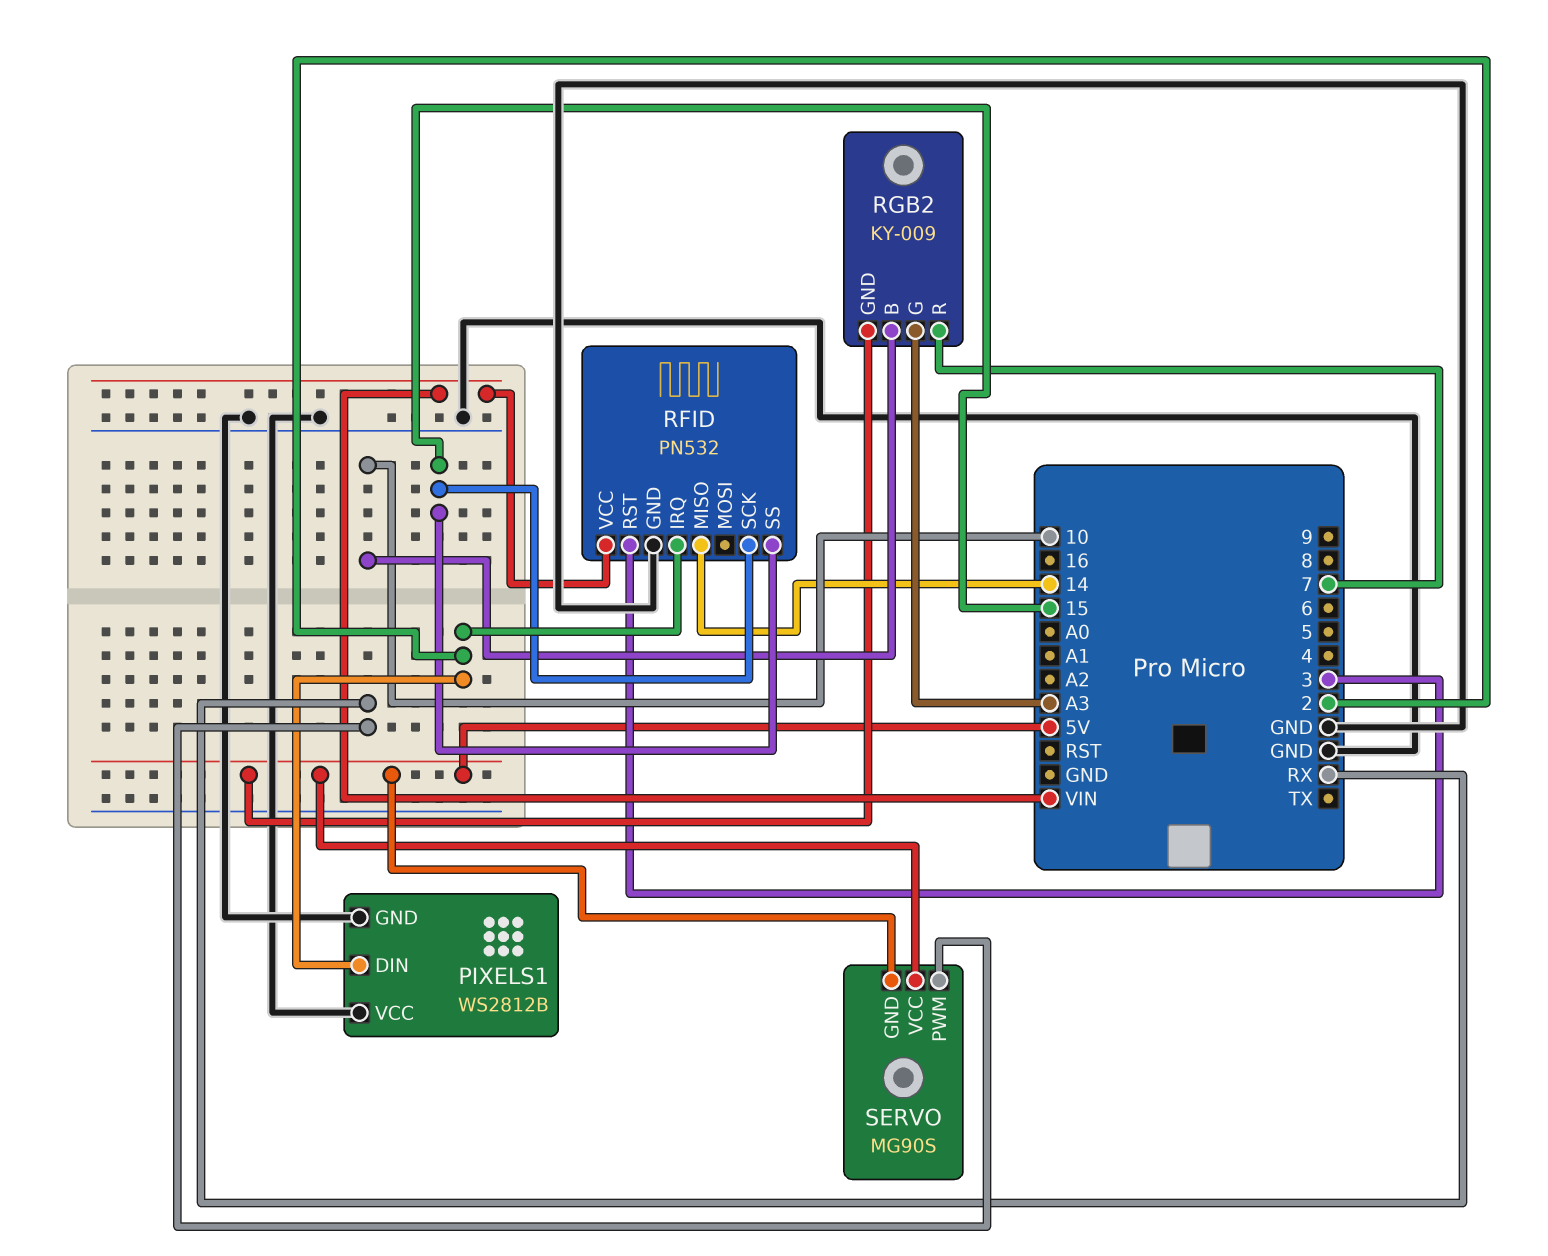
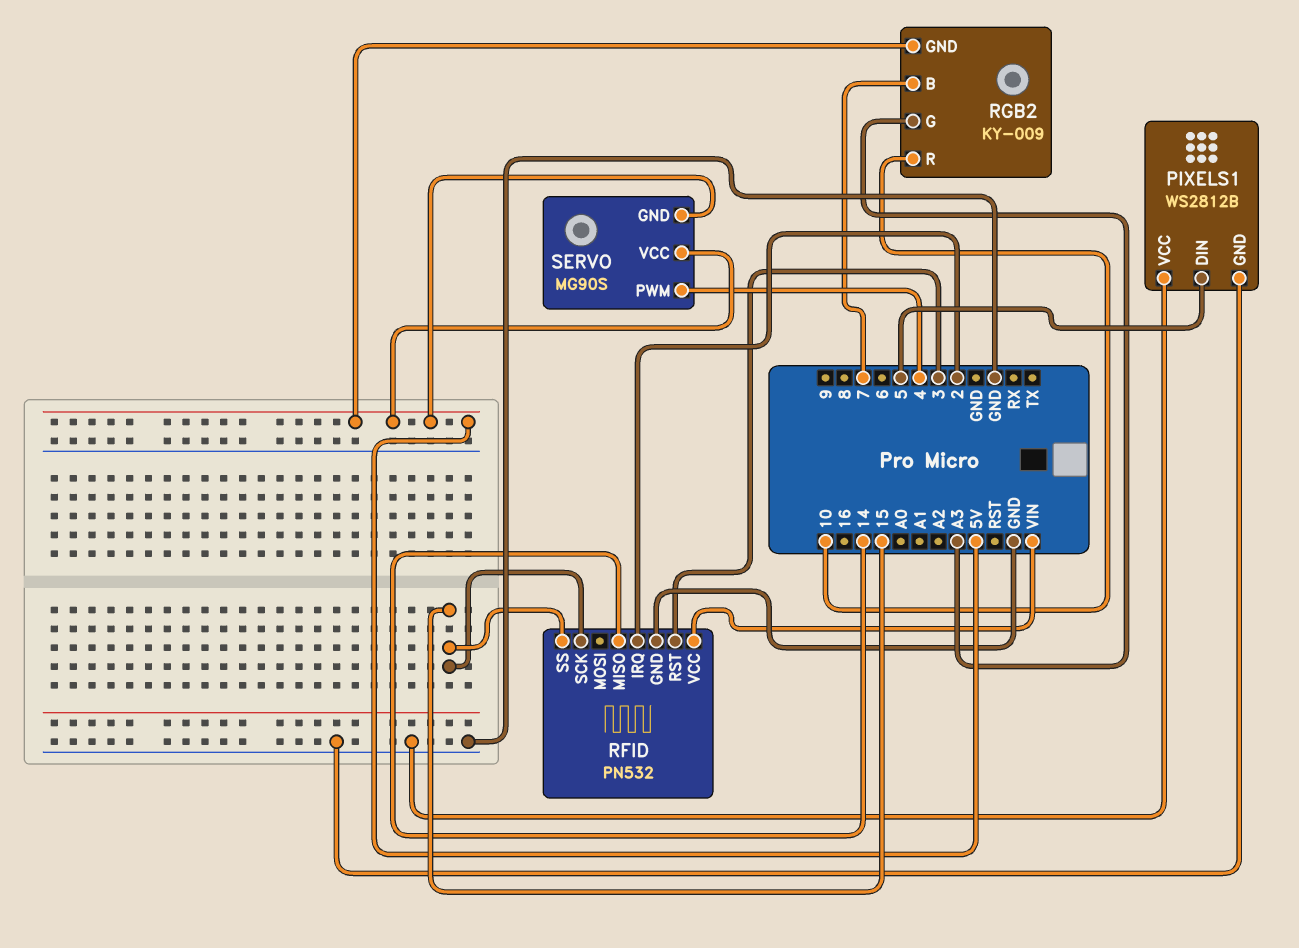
PIXELS1 pin DIN: 2 -> 5
RGB2 pin B: 10 -> 7
RGB2 pin R: 7 -> 10
SERVO pin PWM: RX -> 4

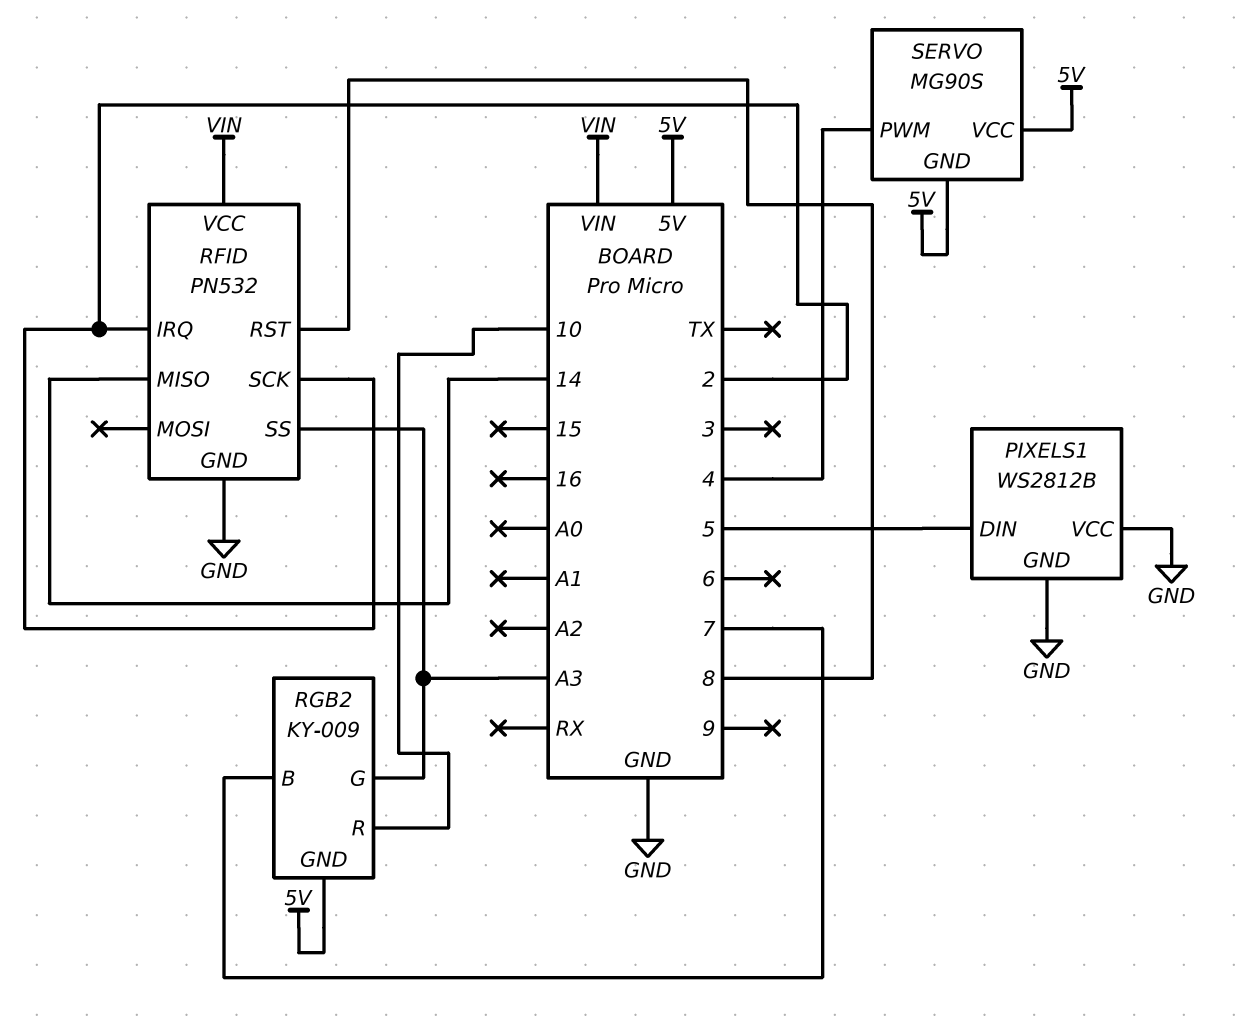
RFID pin RST: 3 -> 8
RFID pin SCK: 15 -> 2
RFID pin SS: 15 -> A3

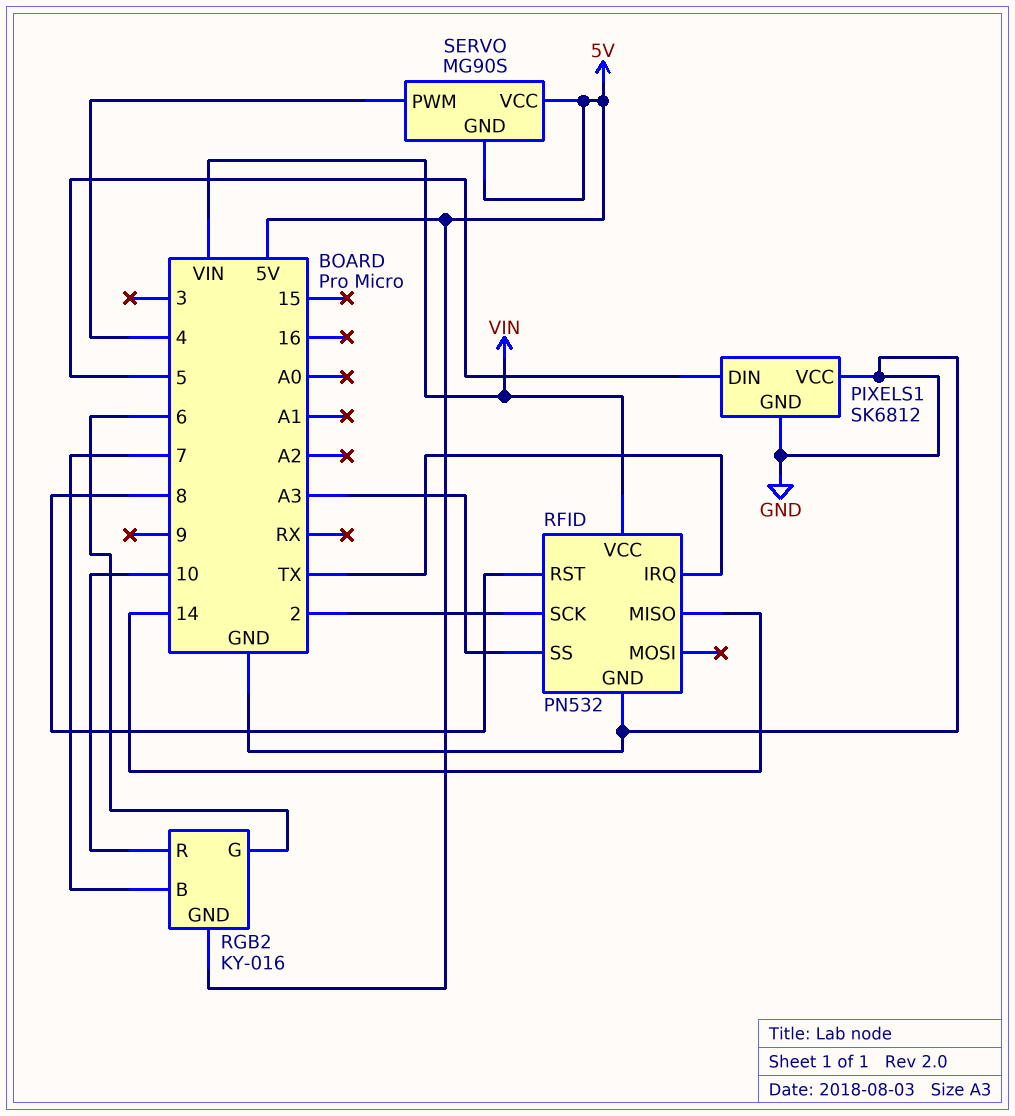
PIXELS1: WS2812B -> SK6812
RFID pin IRQ: 2 -> TX
RGB2: KY-009 -> KY-016
RGB2 pin G: A3 -> 6

